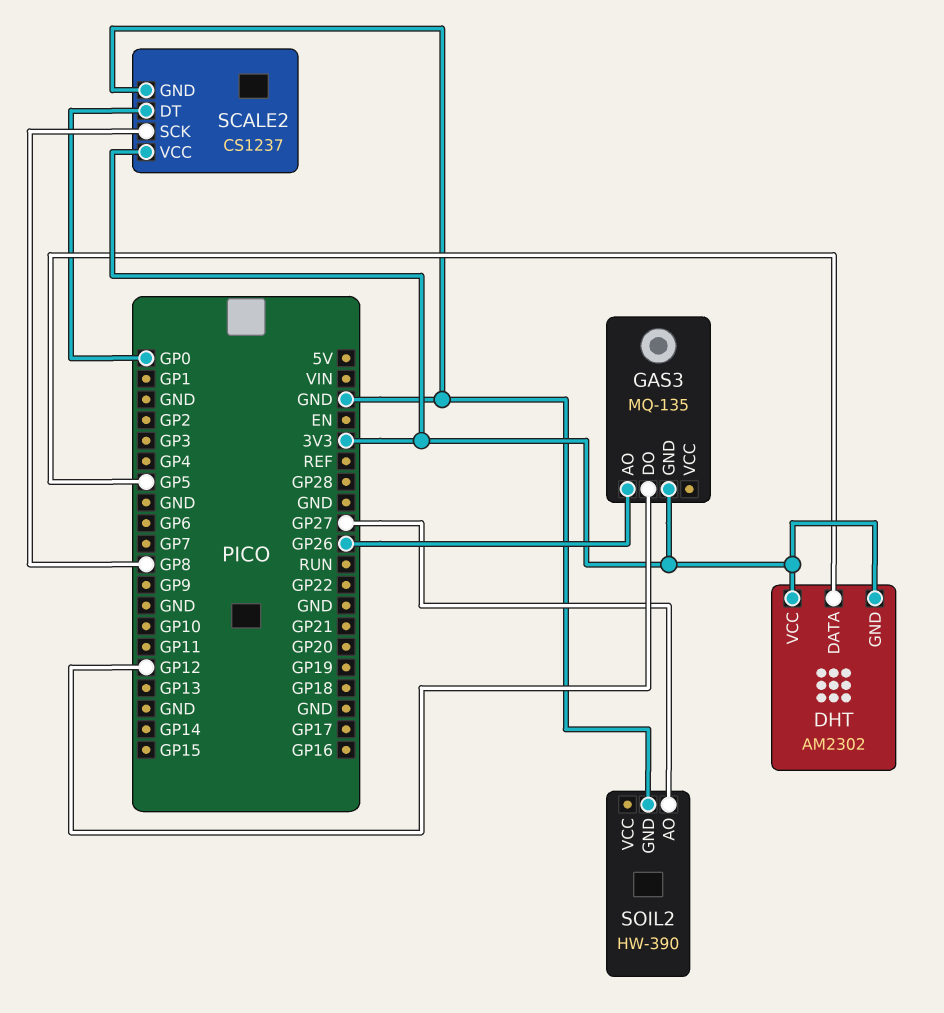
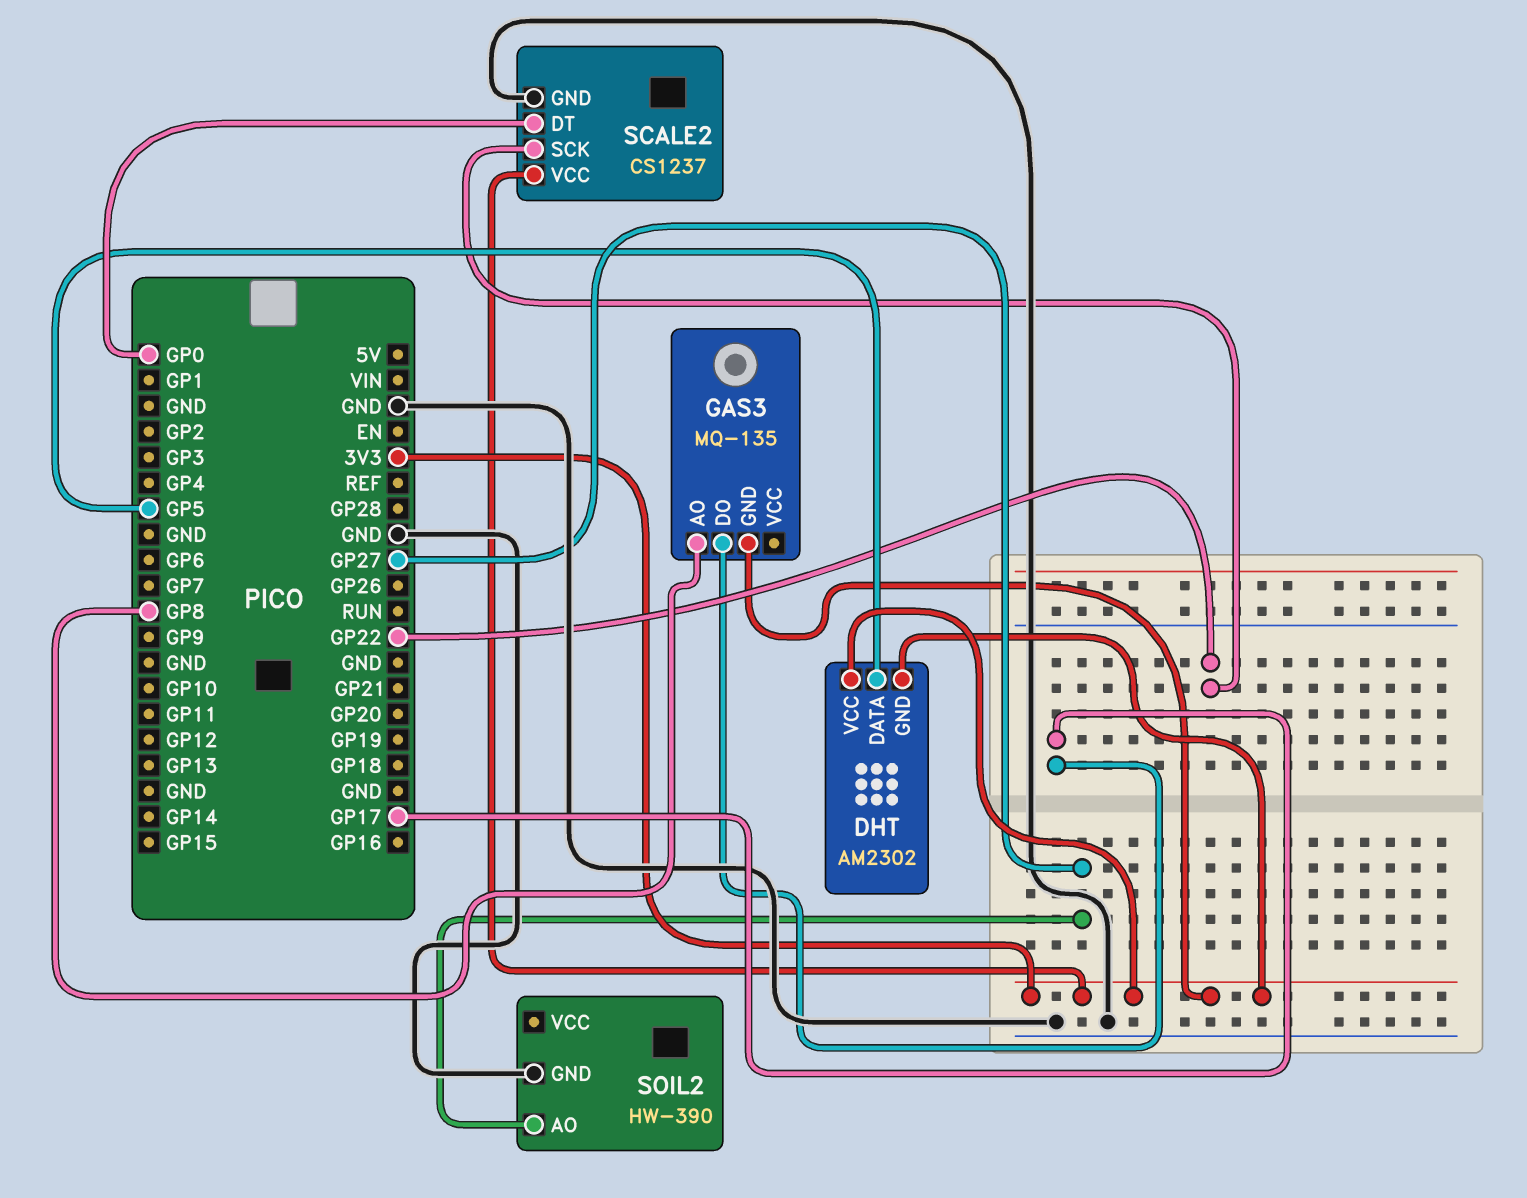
GAS3 pin AO: GP26 -> GP8
GAS3 pin DO: GP12 -> GP17
SCALE2 pin SCK: GP8 -> GP22

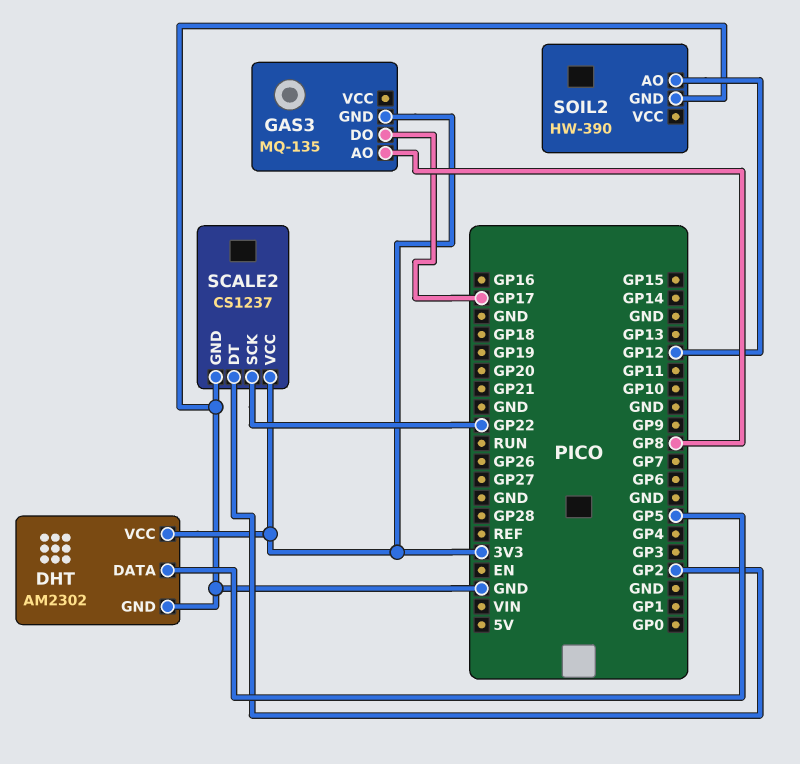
DHT pin GND: 3V3 -> GND
SCALE2 pin DT: GP0 -> GP2
SOIL2 pin AO: GP27 -> GP12

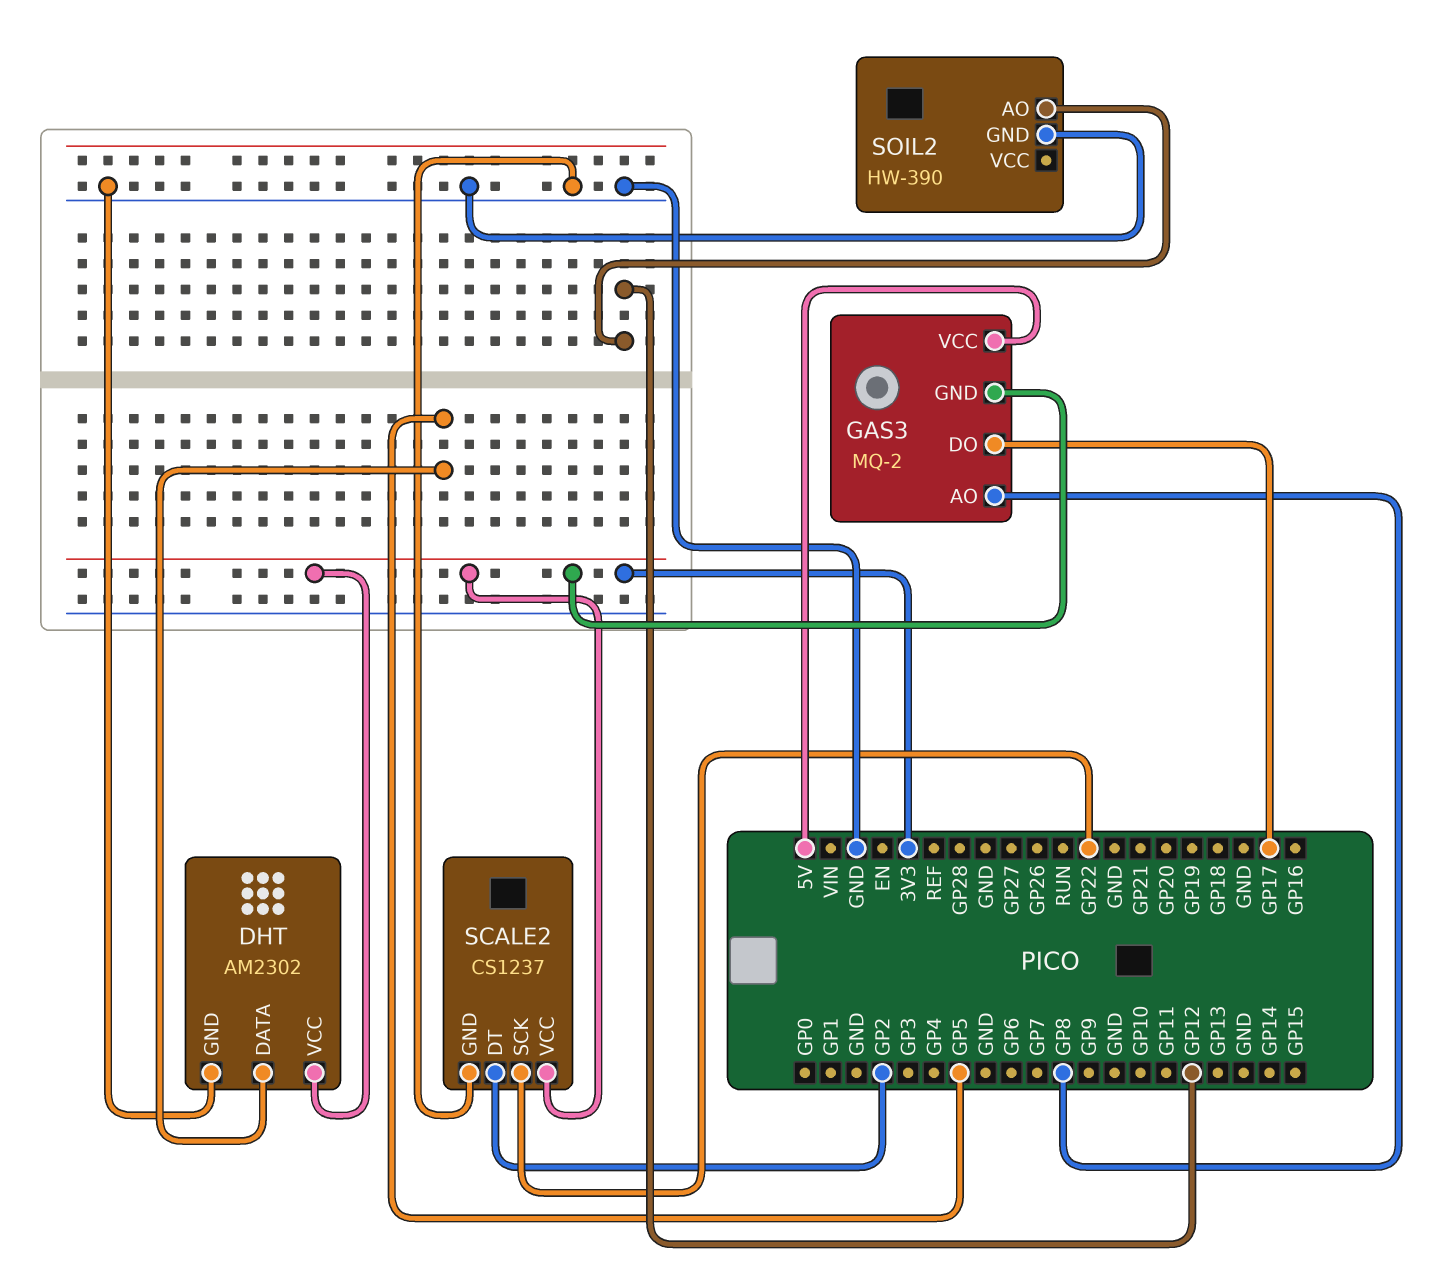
GAS3: MQ-135 -> MQ-2
GAS3 pin VCC: none -> 5V

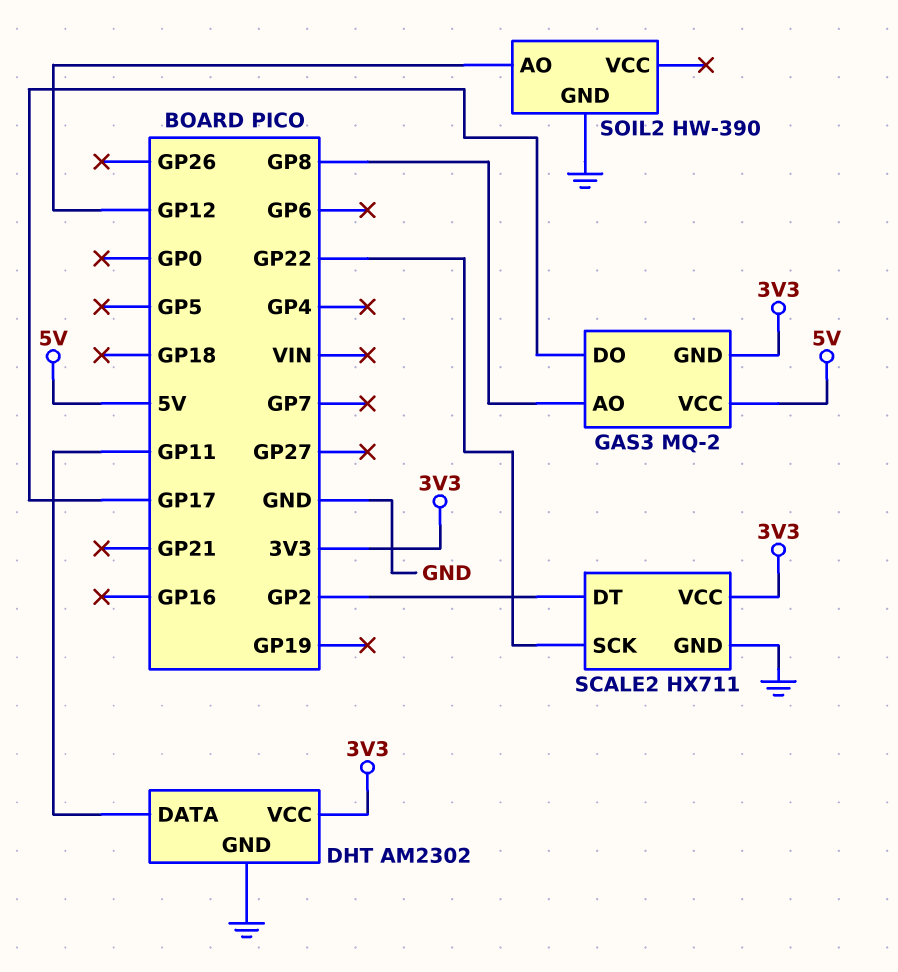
DHT pin DATA: GP5 -> GP11
SCALE2: CS1237 -> HX711

